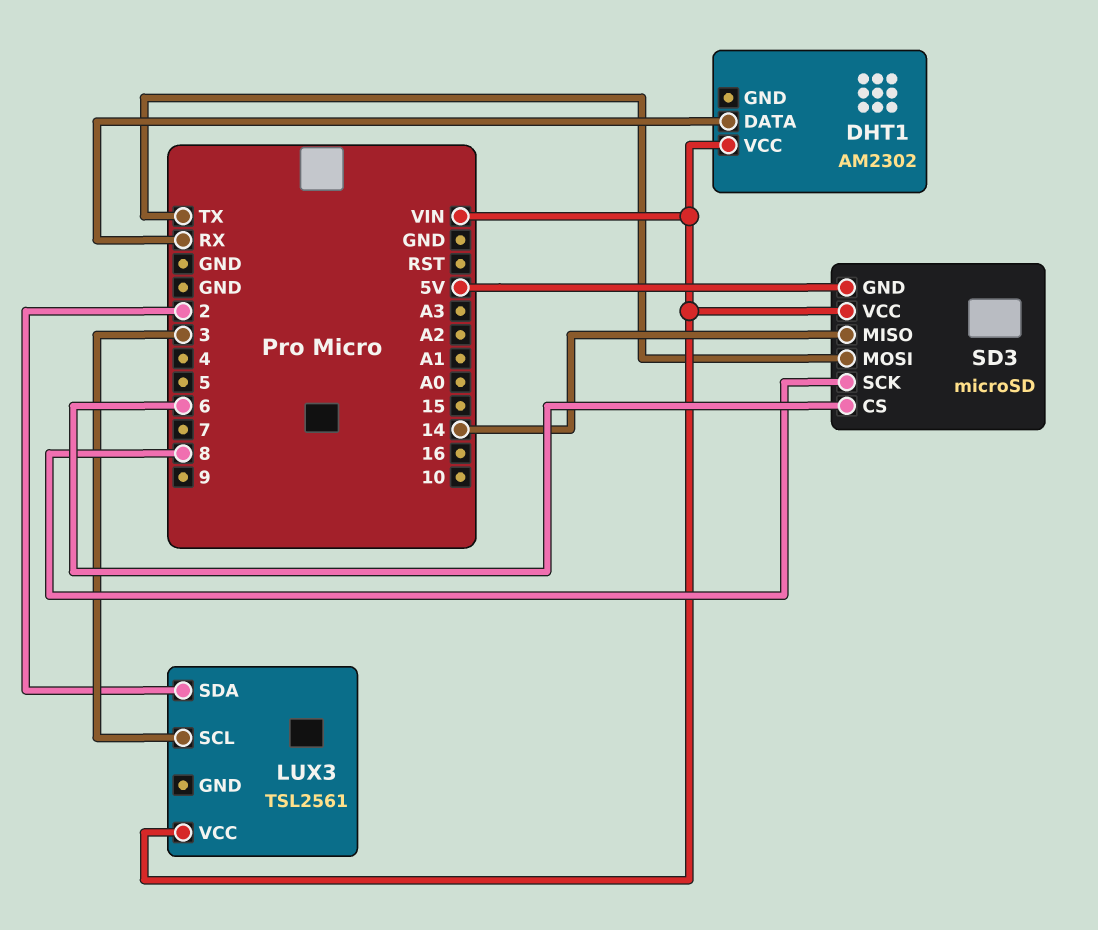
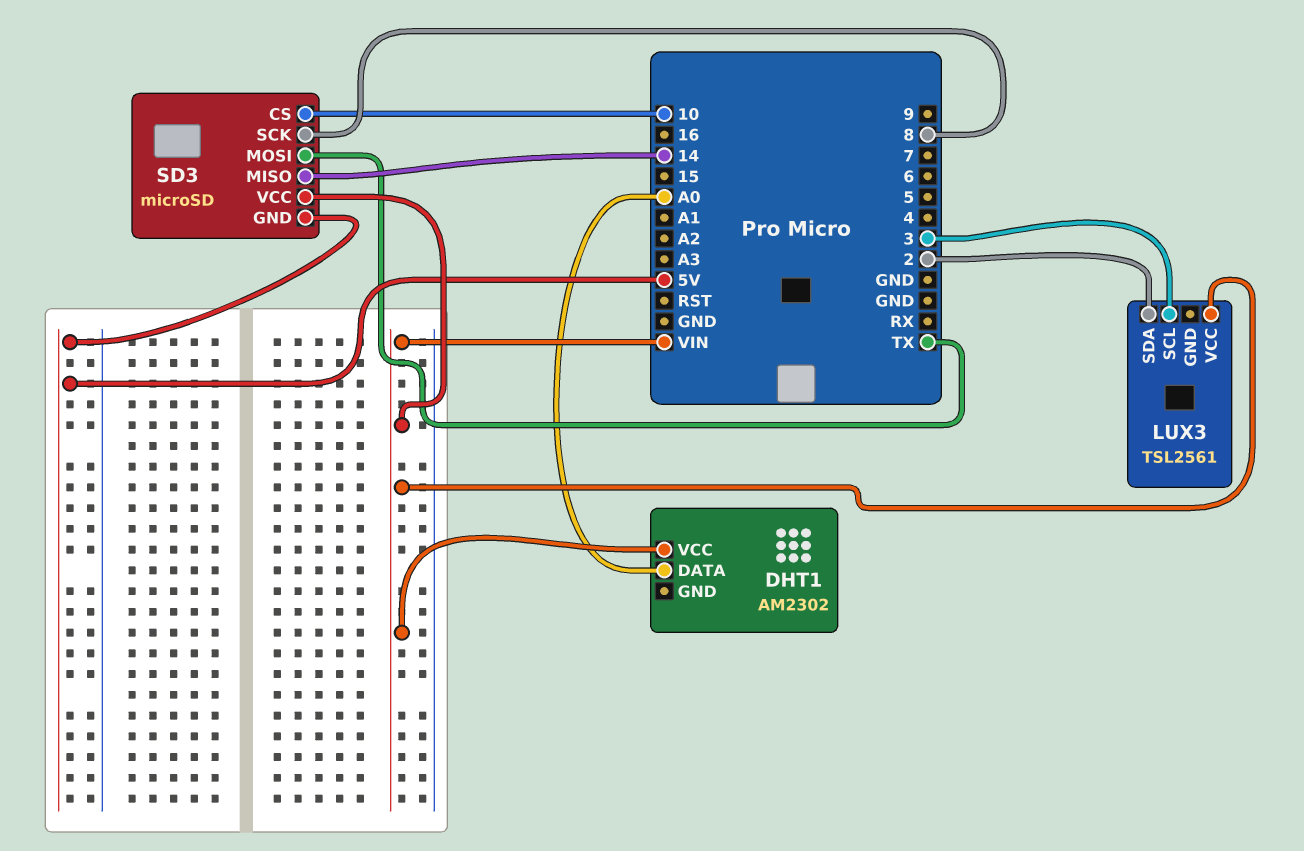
DHT1 pin DATA: RX -> A0
SD3 pin CS: 6 -> 10

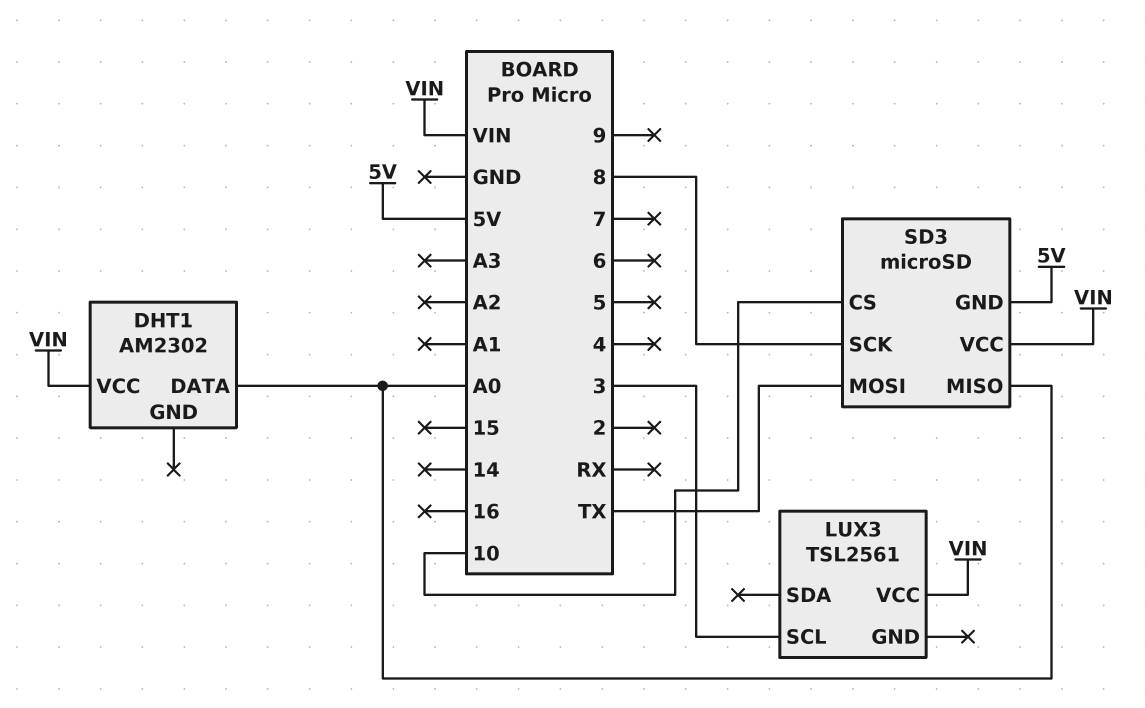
LUX3 pin SDA: 2 -> none
SD3 pin MISO: 14 -> A0

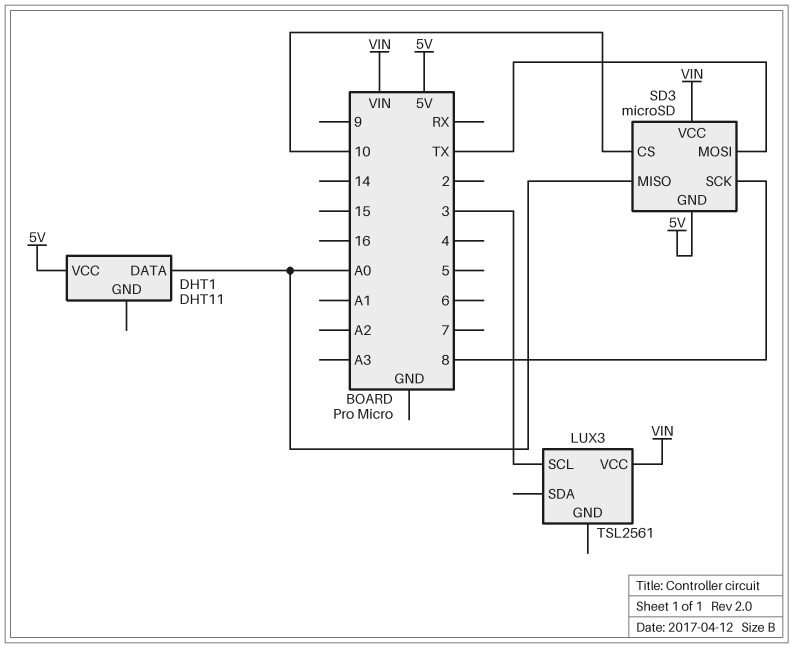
DHT1: AM2302 -> DHT11
DHT1 pin VCC: VIN -> 5V

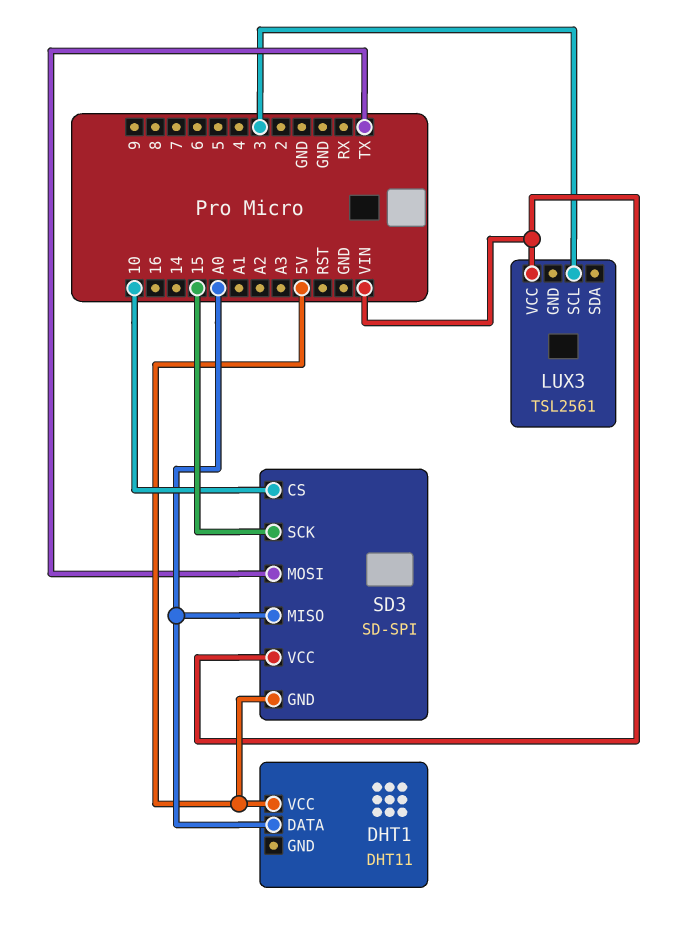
SD3: microSD -> SD-SPI
SD3 pin SCK: 8 -> 15

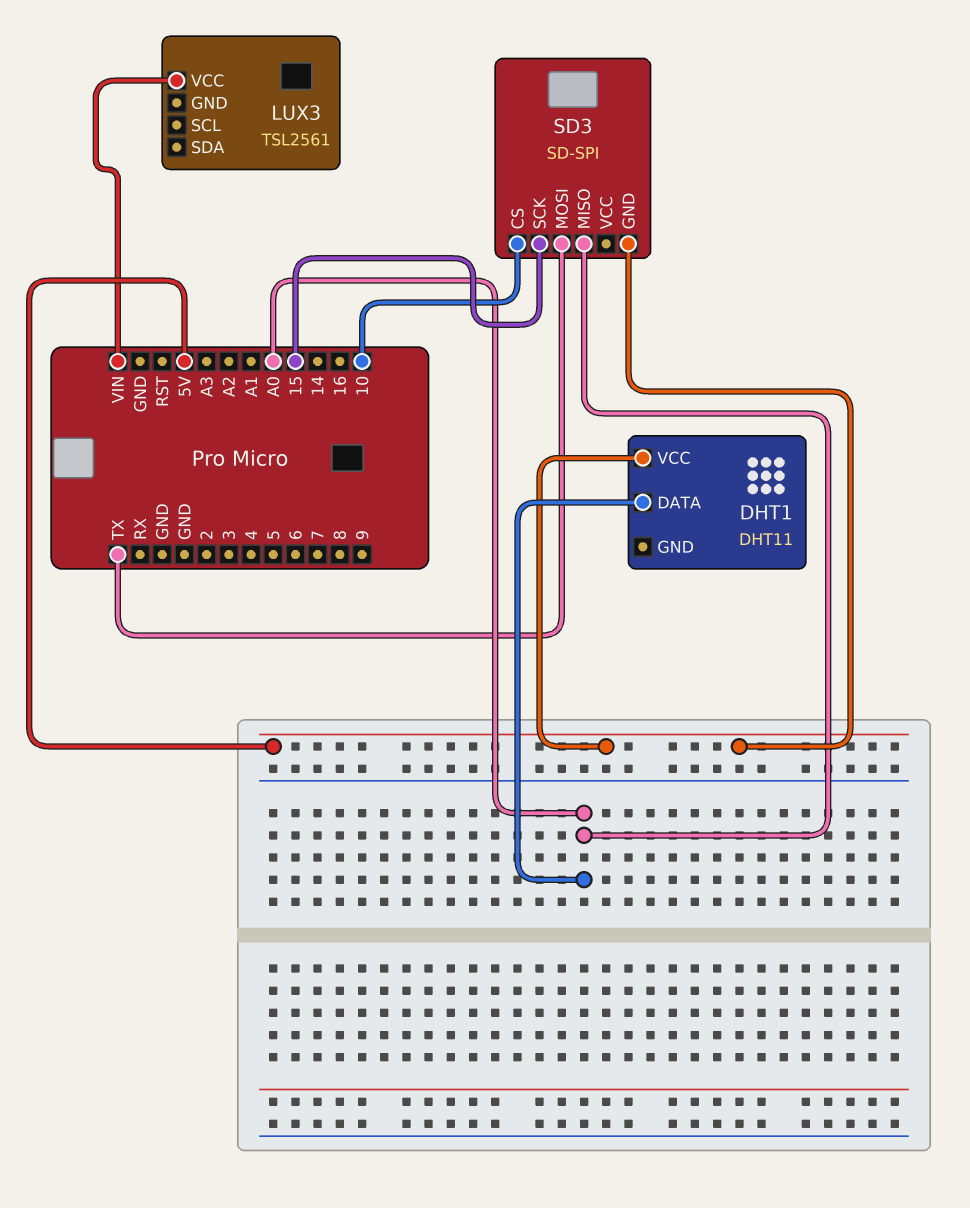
LUX3 pin SCL: 3 -> none
SD3 pin VCC: VIN -> none

